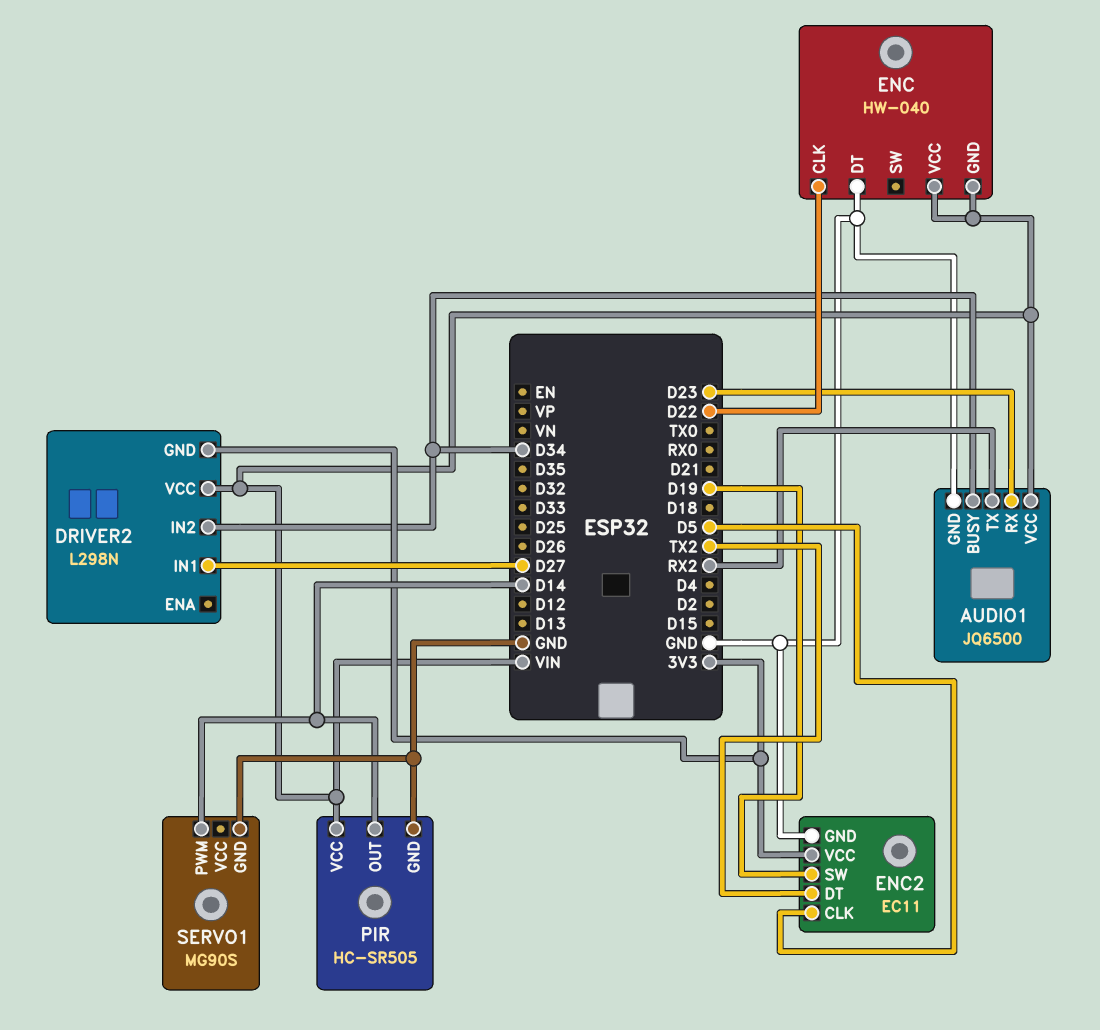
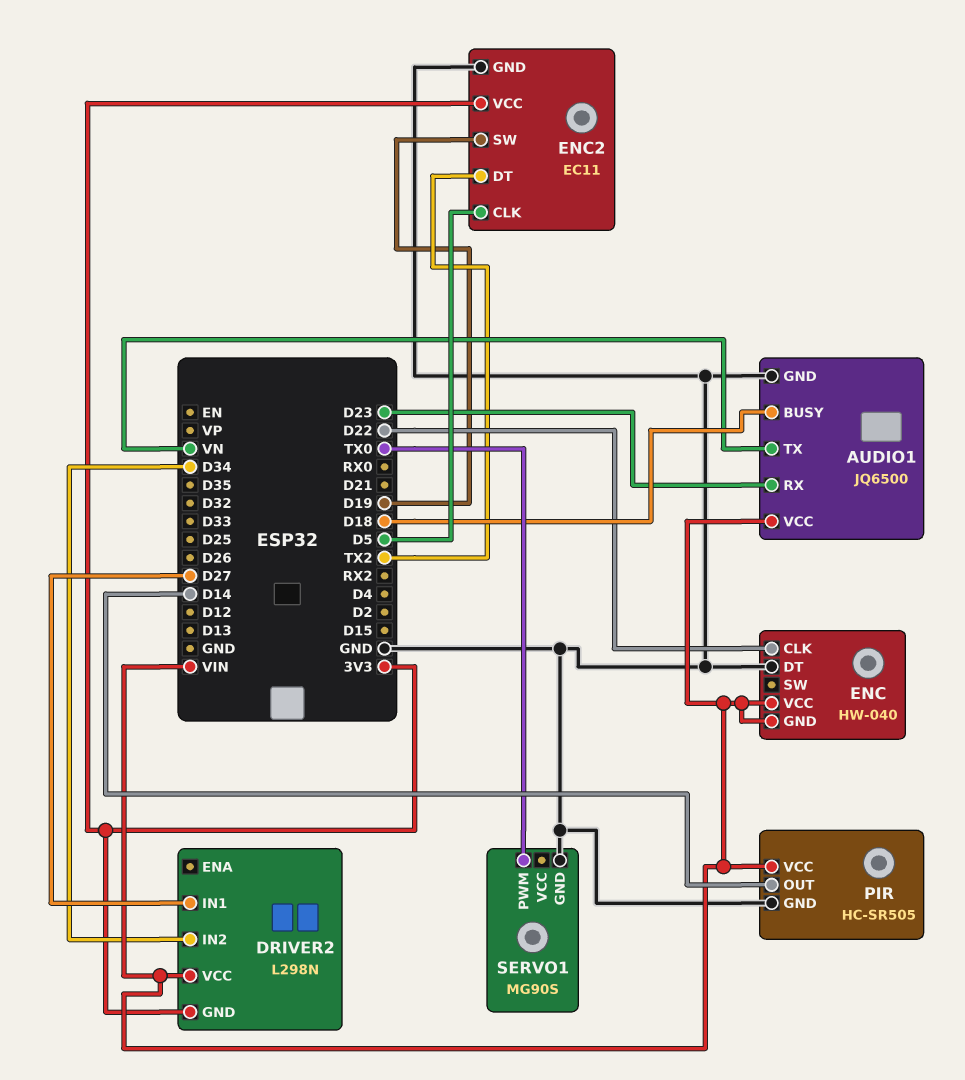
AUDIO1 pin BUSY: D34 -> D18
AUDIO1 pin TX: RX2 -> VN
SERVO1 pin PWM: D14 -> TX0

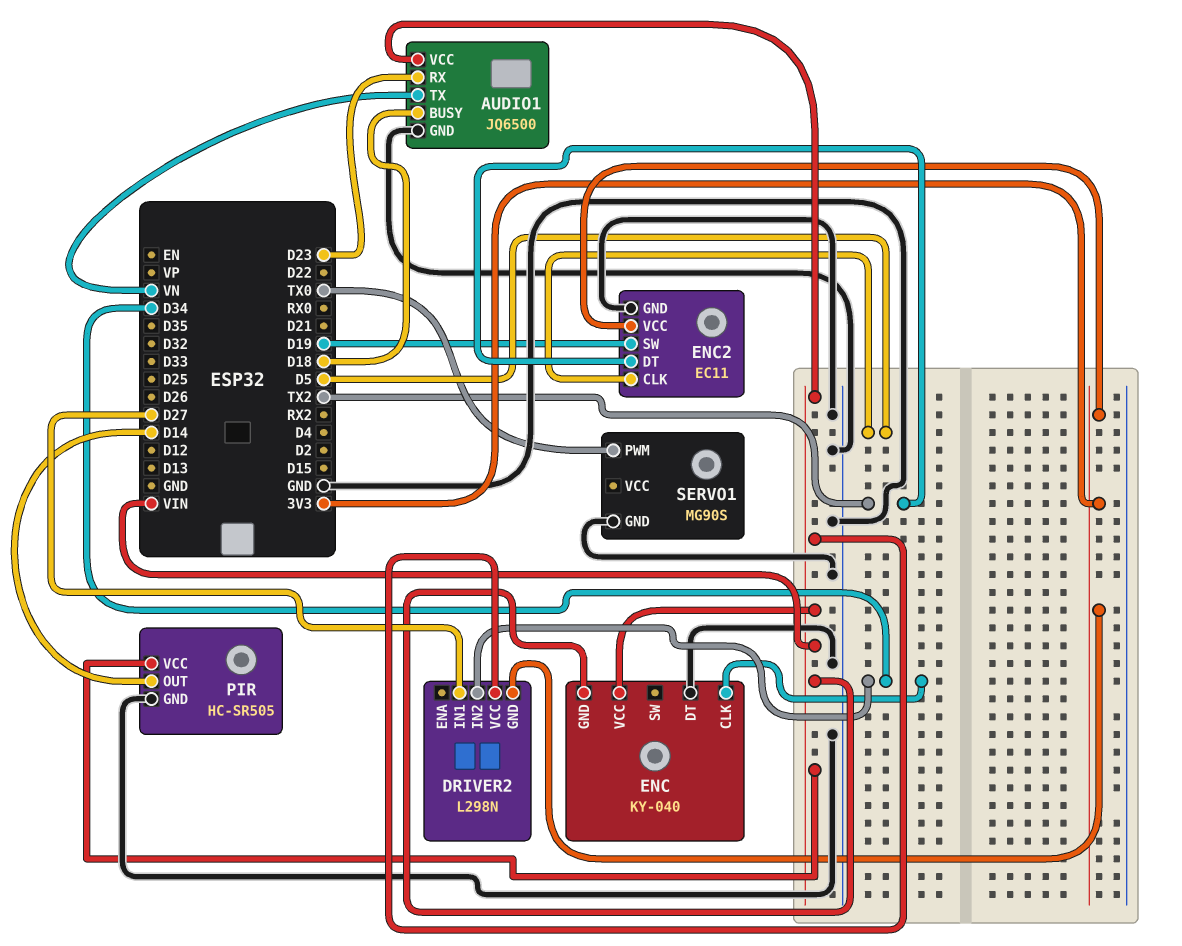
ENC: HW-040 -> KY-040
ENC pin CLK: D22 -> D34

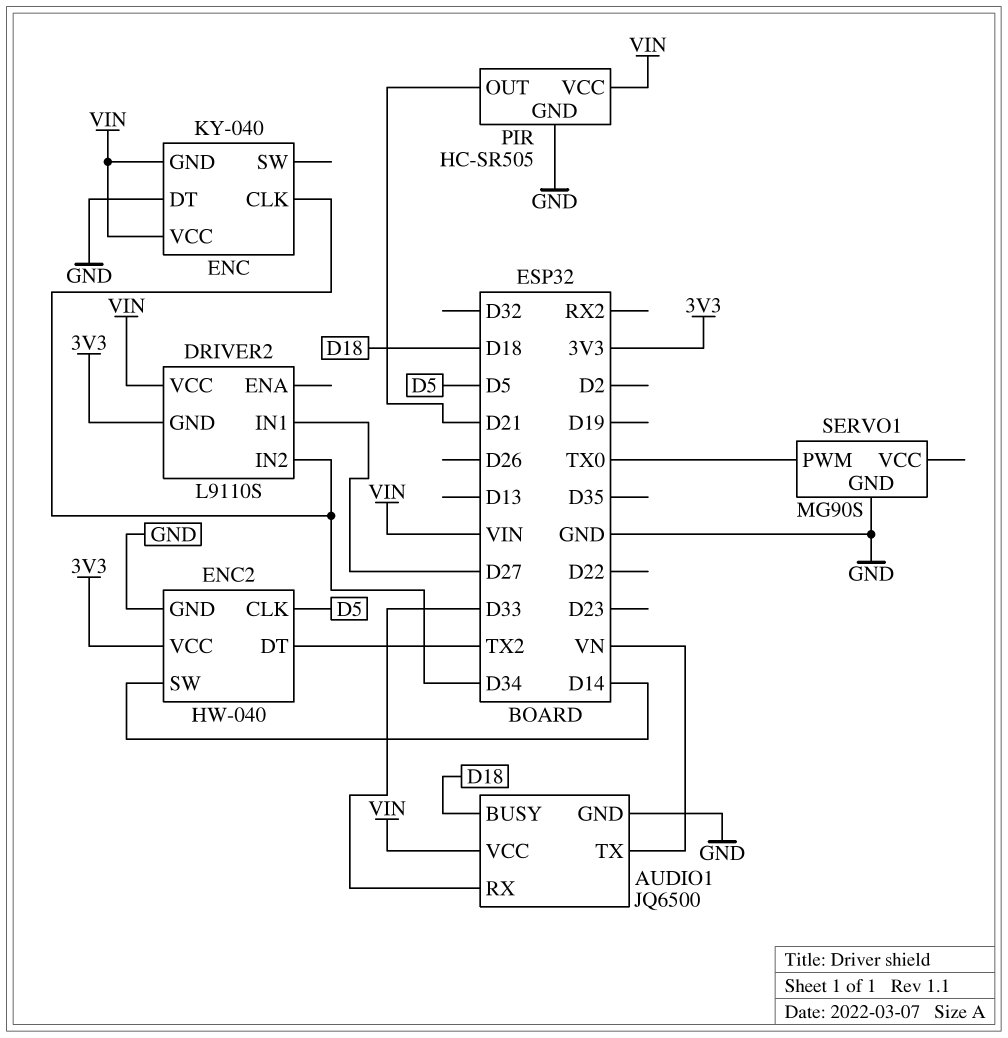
AUDIO1 pin RX: D23 -> D33
DRIVER2: L298N -> L9110S
ENC2: EC11 -> HW-040
ENC2 pin SW: D19 -> D14
PIR pin OUT: D14 -> D21

